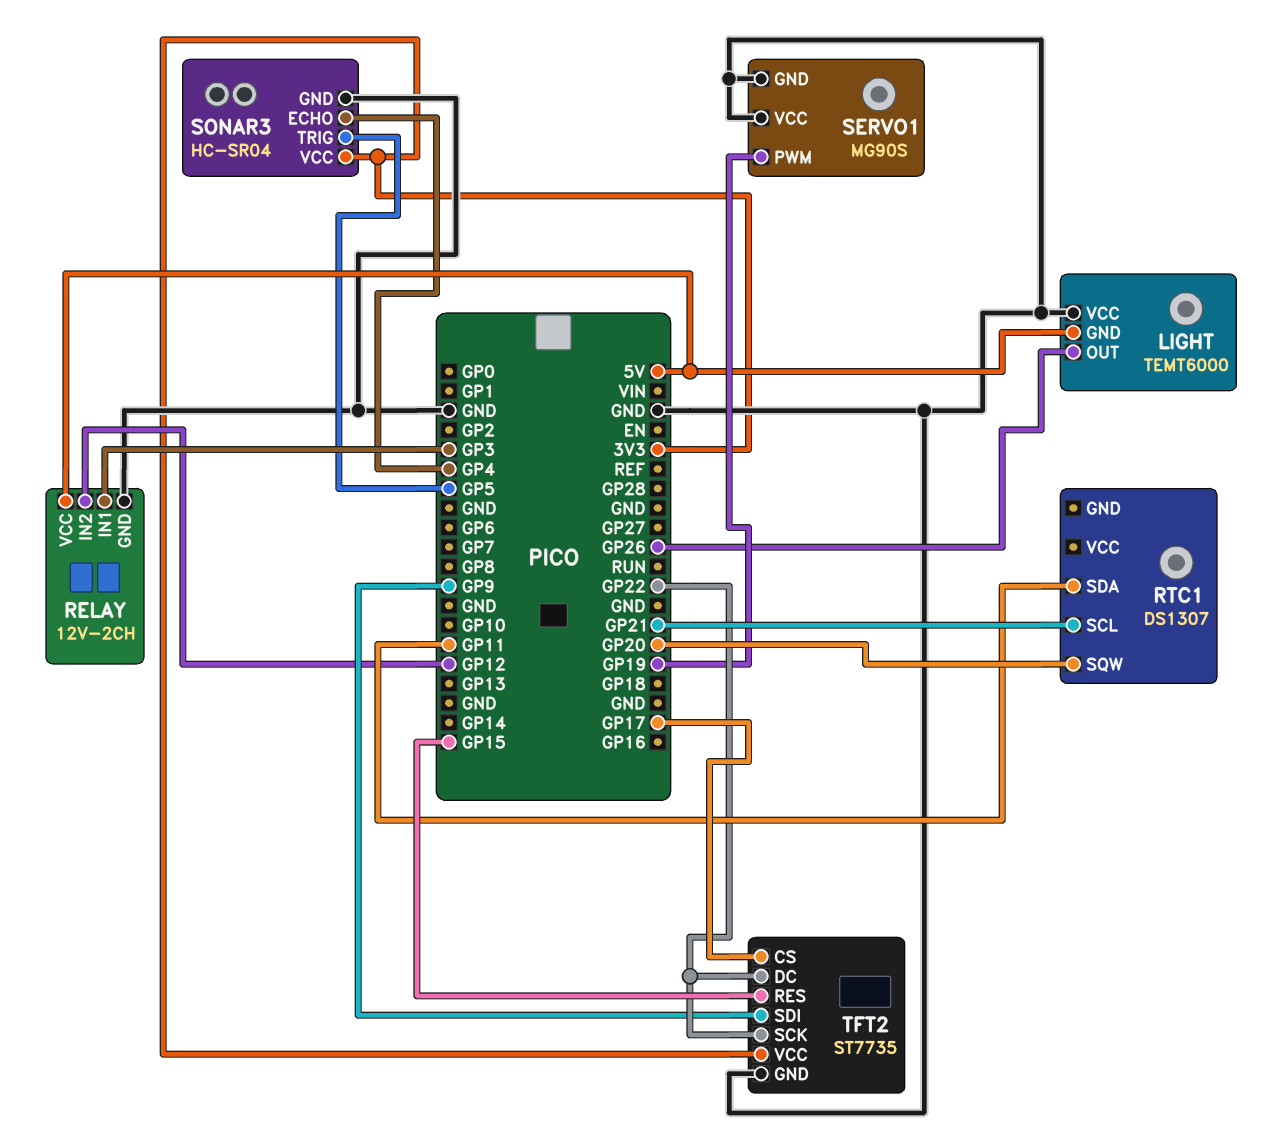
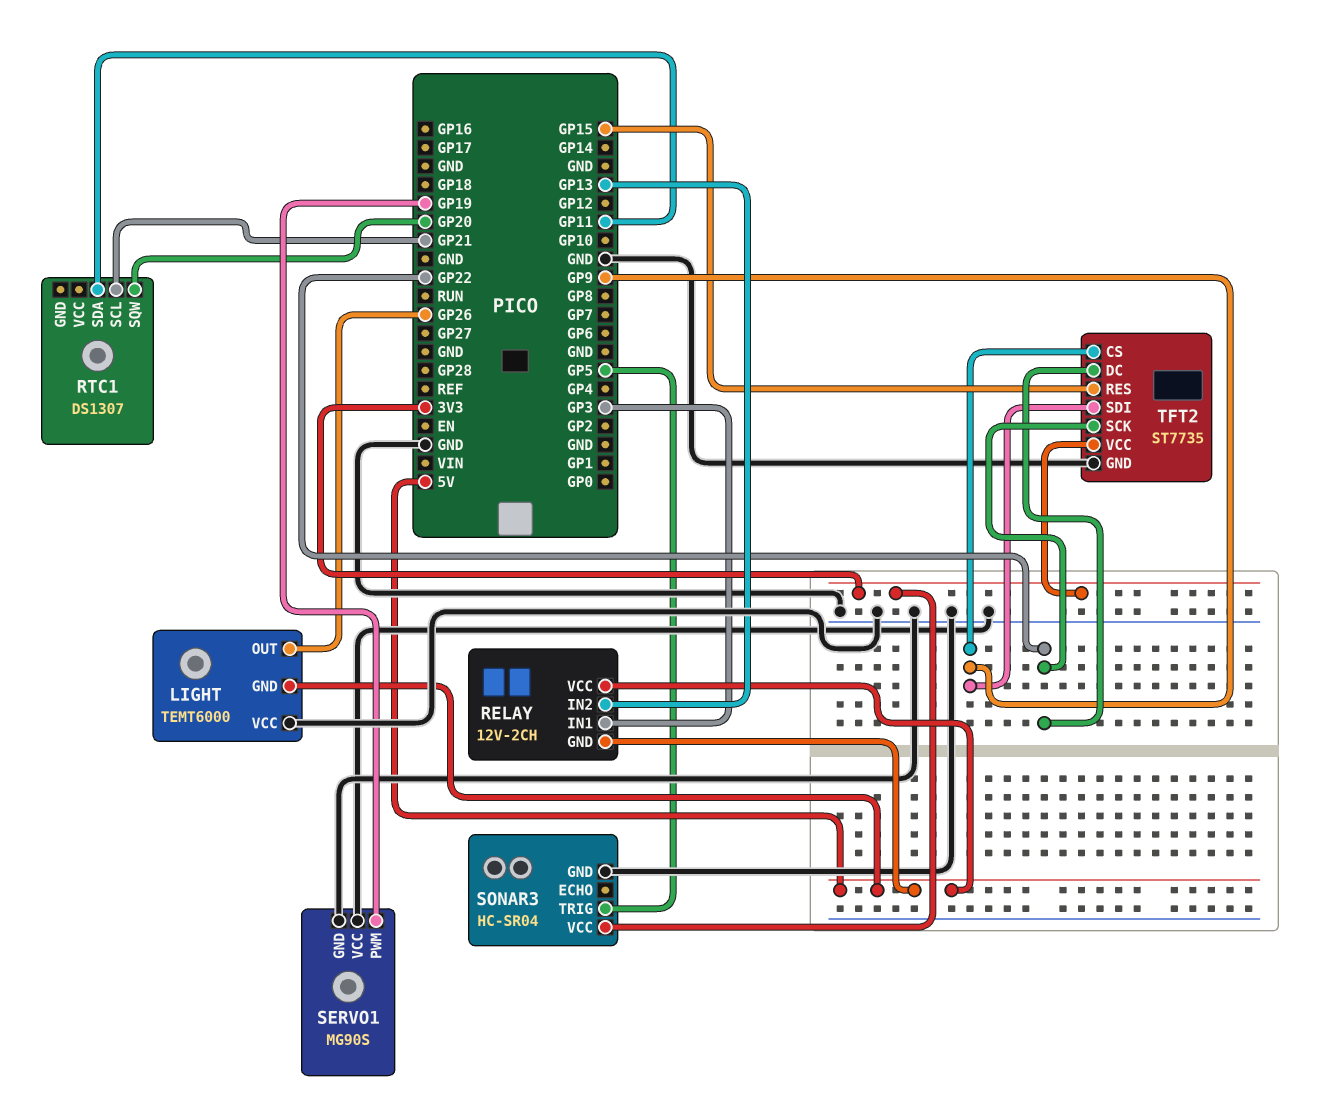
RELAY pin GND: GND -> 5V
RELAY pin IN2: GP12 -> GP13
SONAR3 pin ECHO: GP4 -> none
TFT2 pin CS: GP17 -> GP9

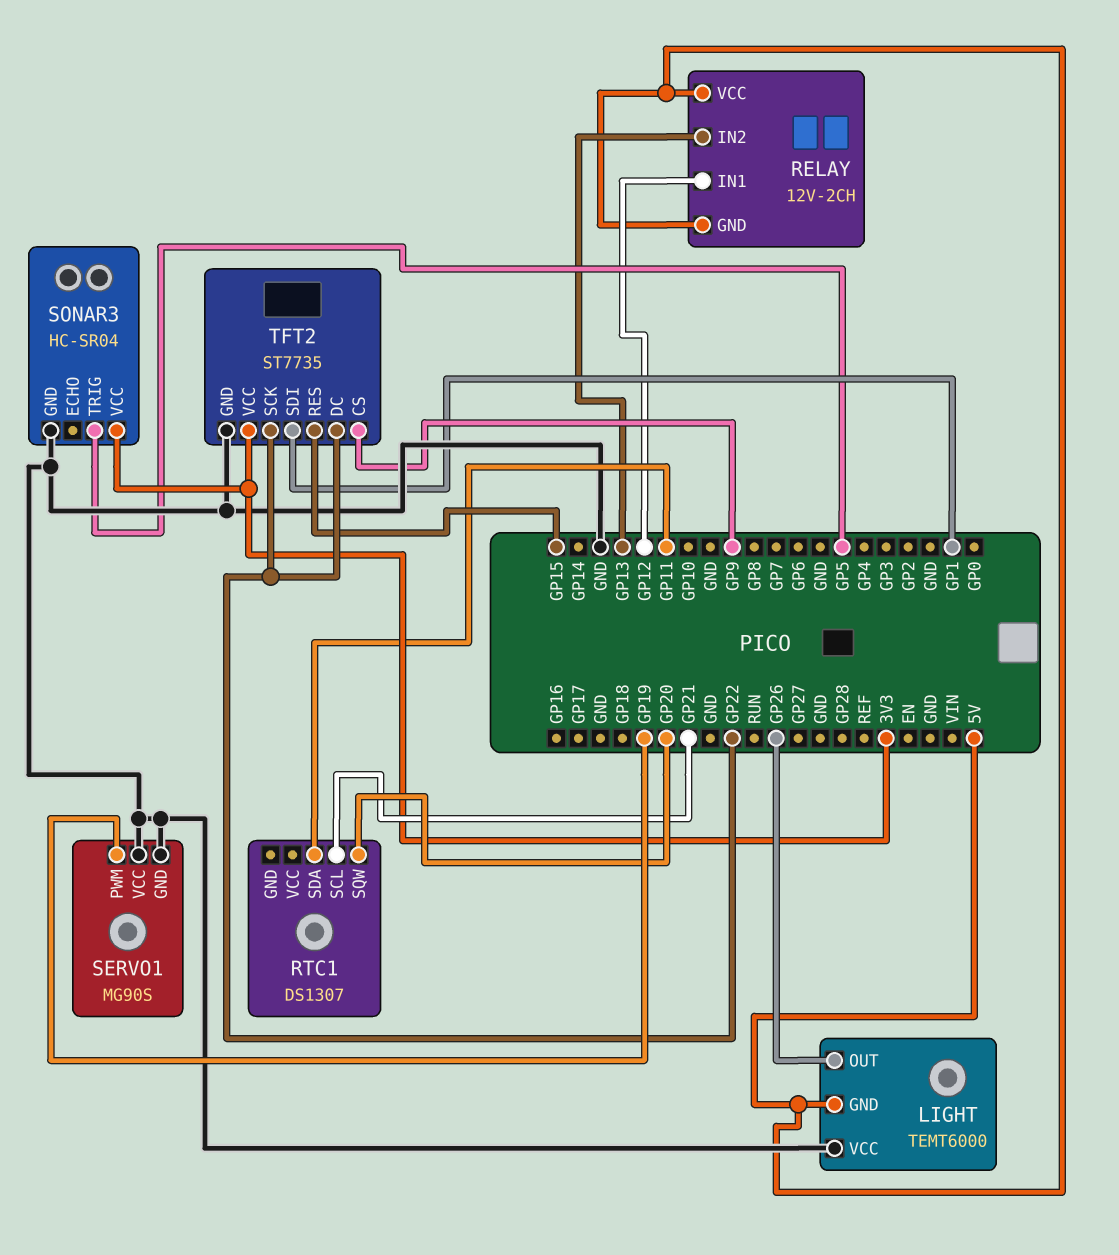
RELAY pin IN1: GP3 -> GP12
TFT2 pin SDI: GP9 -> GP1

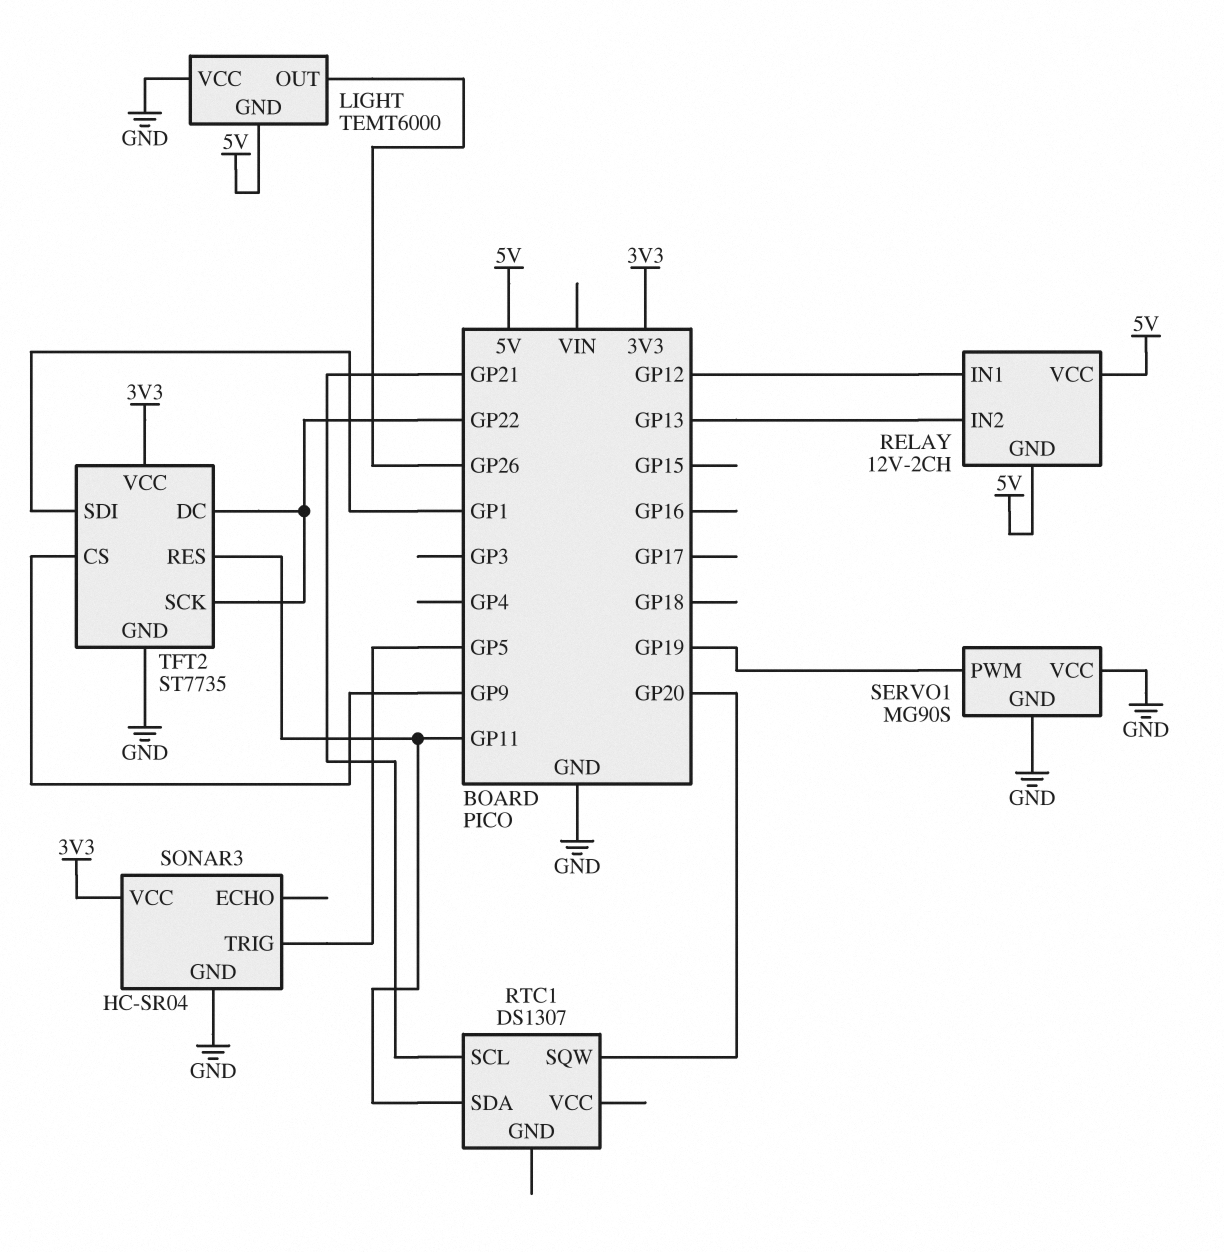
TFT2 pin RES: GP15 -> GP11

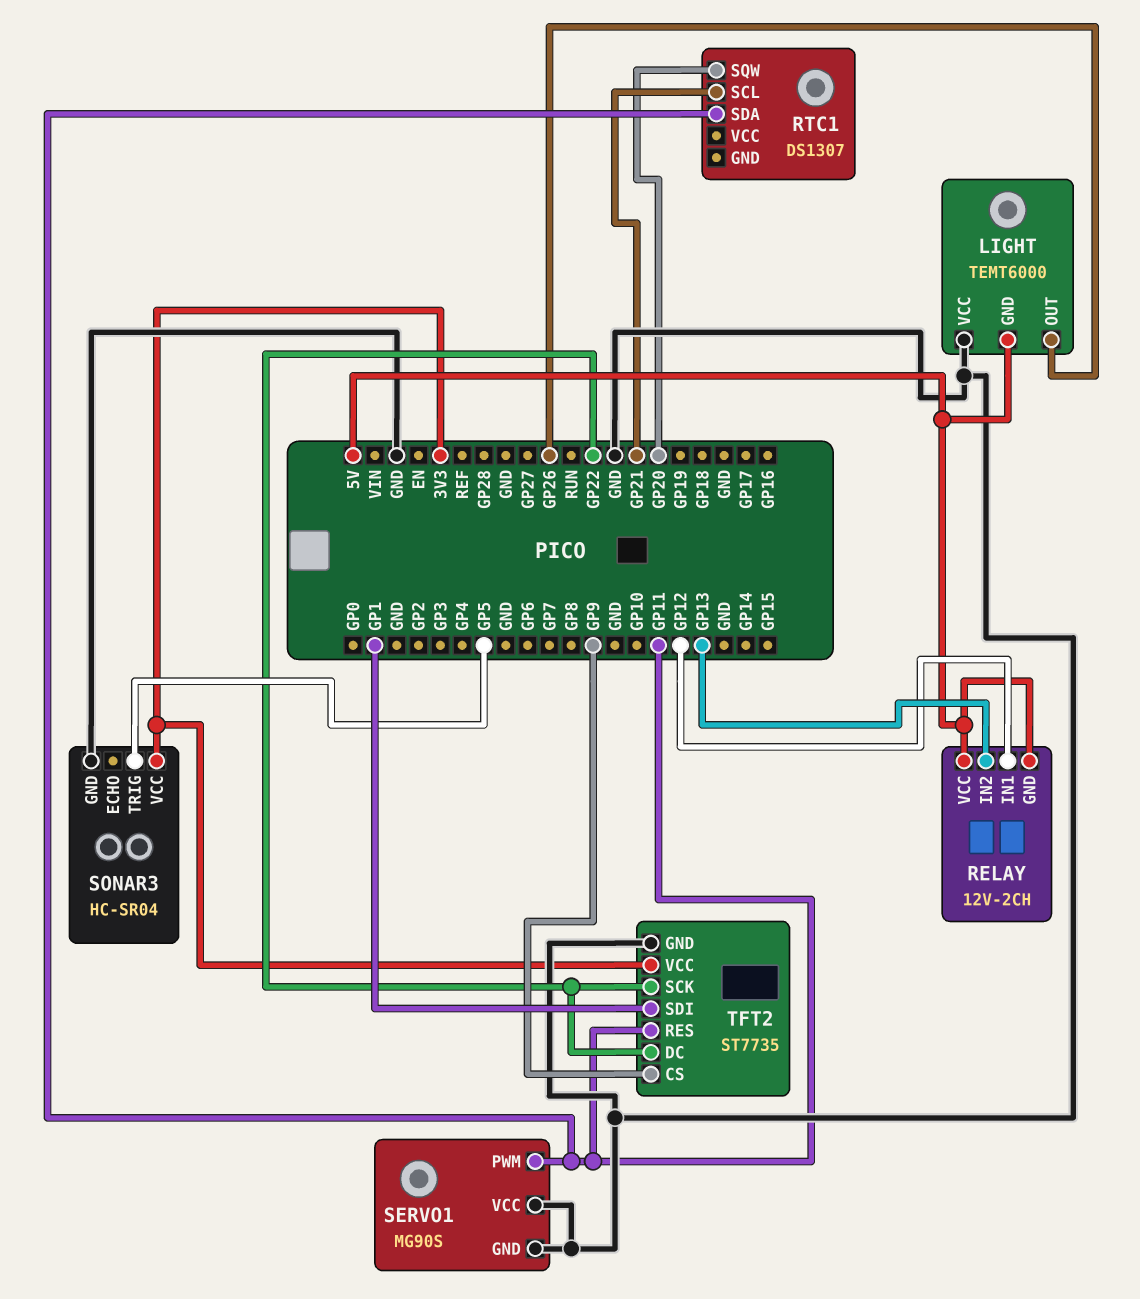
SERVO1 pin PWM: GP19 -> GP11

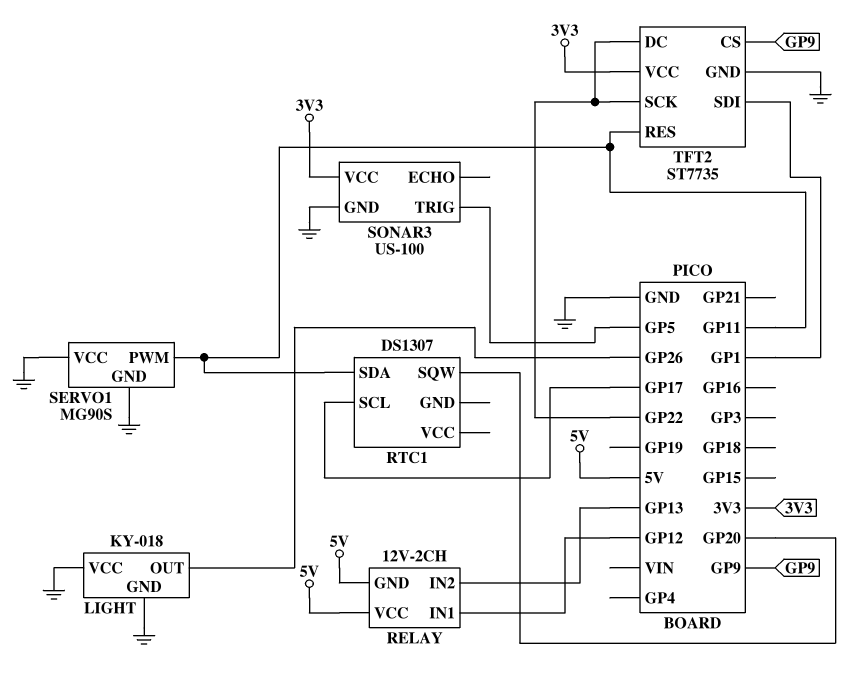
LIGHT: TEMT6000 -> KY-018
LIGHT pin GND: 5V -> GND
RTC1 pin SCL: GP21 -> GP17
SONAR3: HC-SR04 -> US-100

